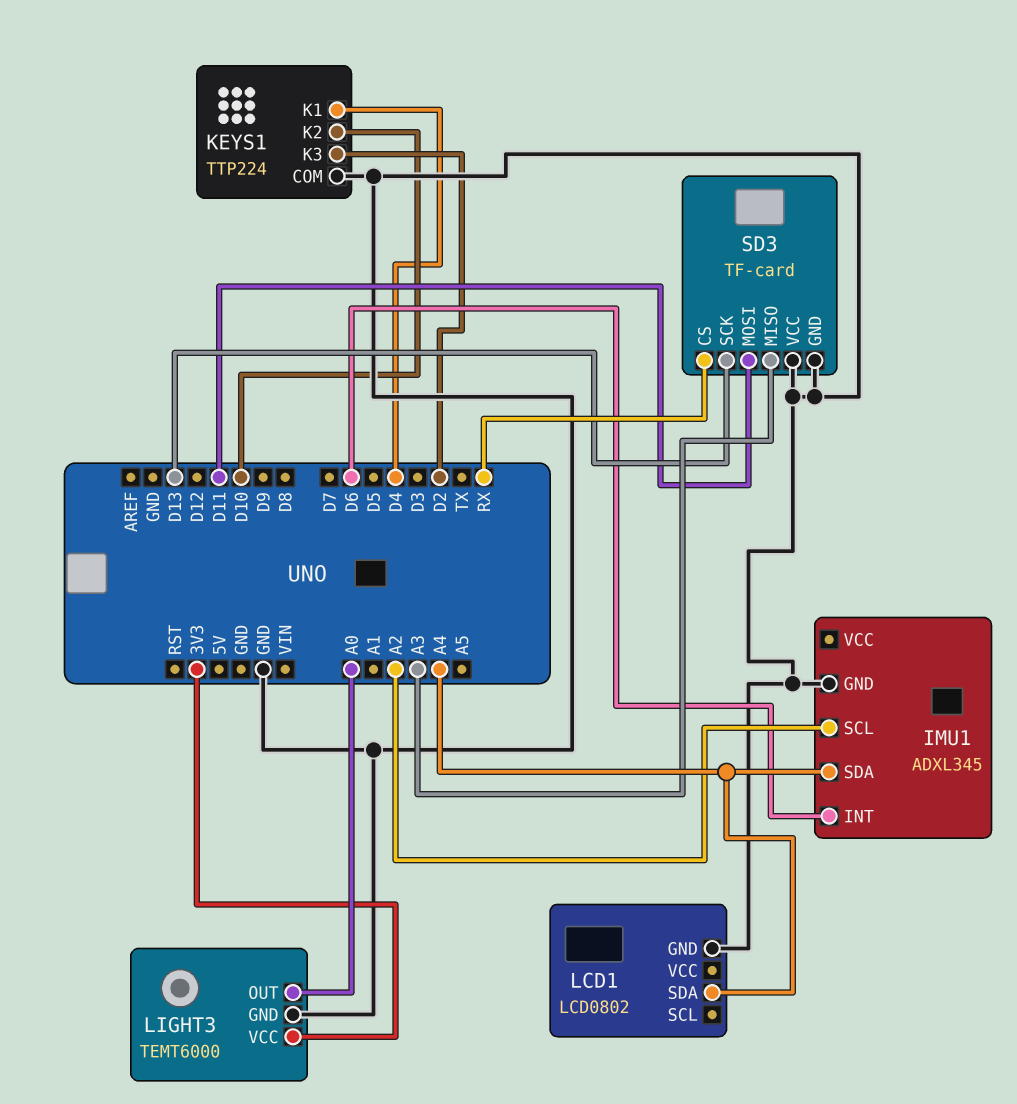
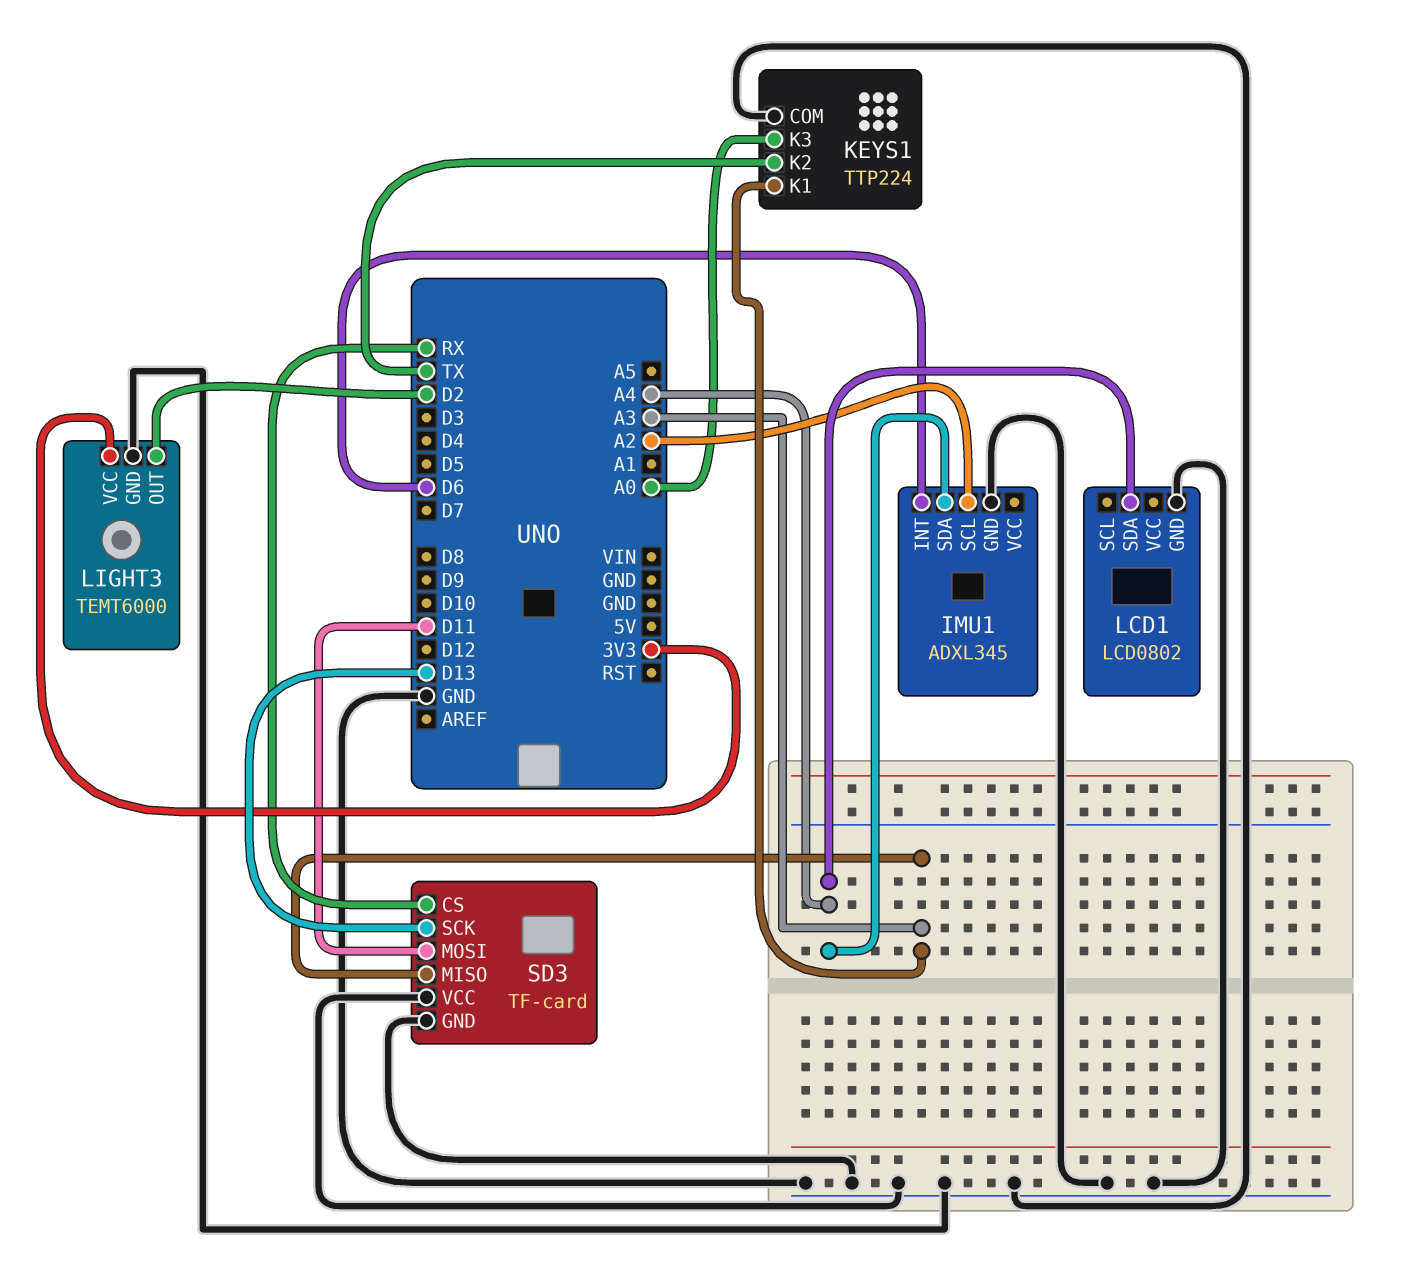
KEYS1 pin K1: D4 -> A3
KEYS1 pin K2: D10 -> TX
KEYS1 pin K3: D2 -> A0
LIGHT3 pin OUT: A0 -> D2

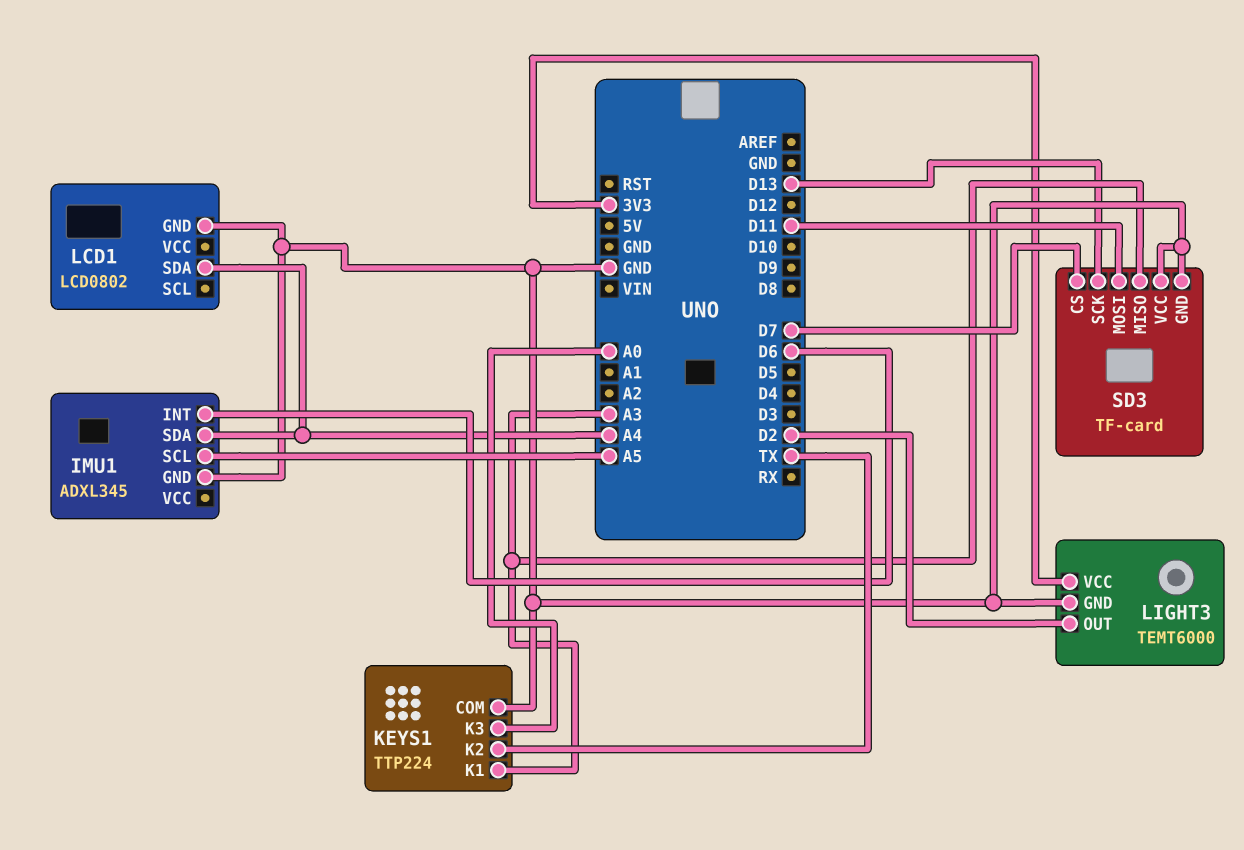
IMU1 pin SCL: A2 -> A5
SD3 pin CS: RX -> D7

